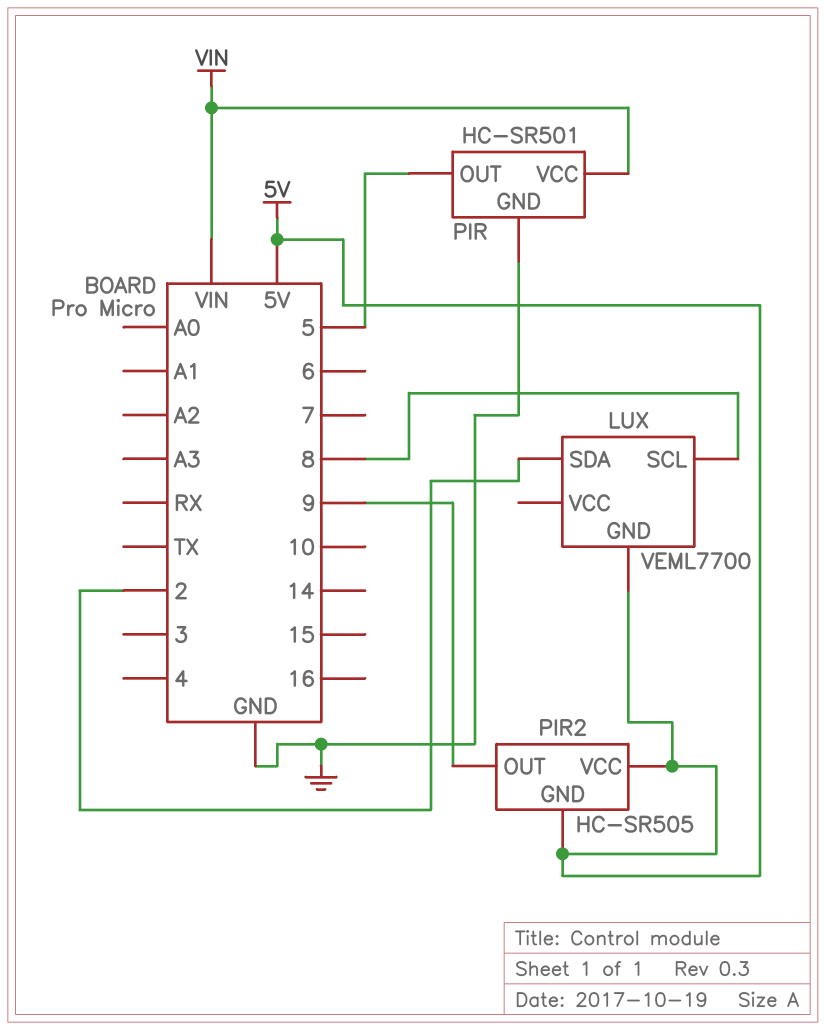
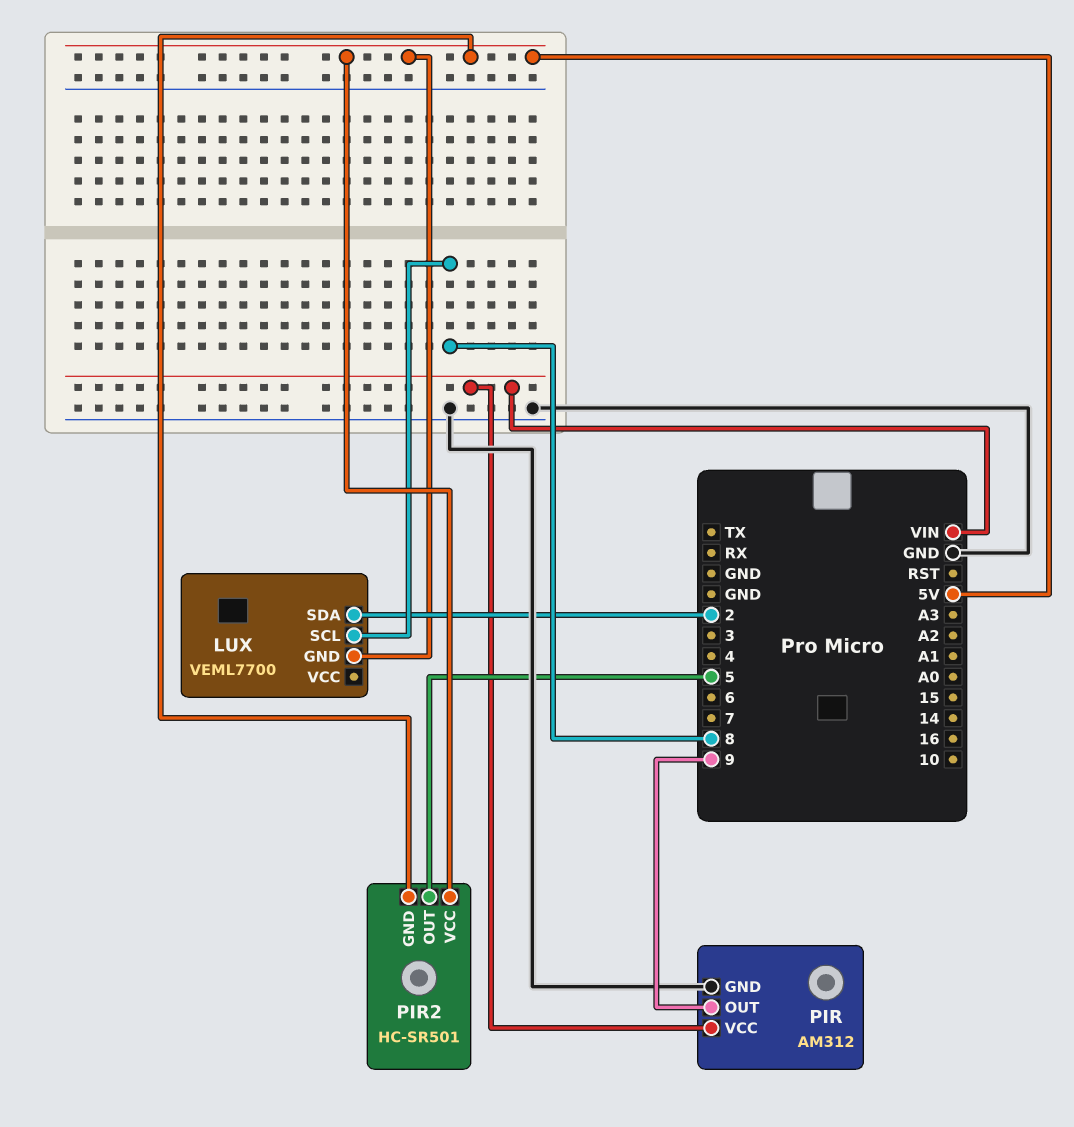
PIR: HC-SR501 -> AM312
PIR pin OUT: 5 -> 9
PIR2: HC-SR505 -> HC-SR501
PIR2 pin OUT: 9 -> 5

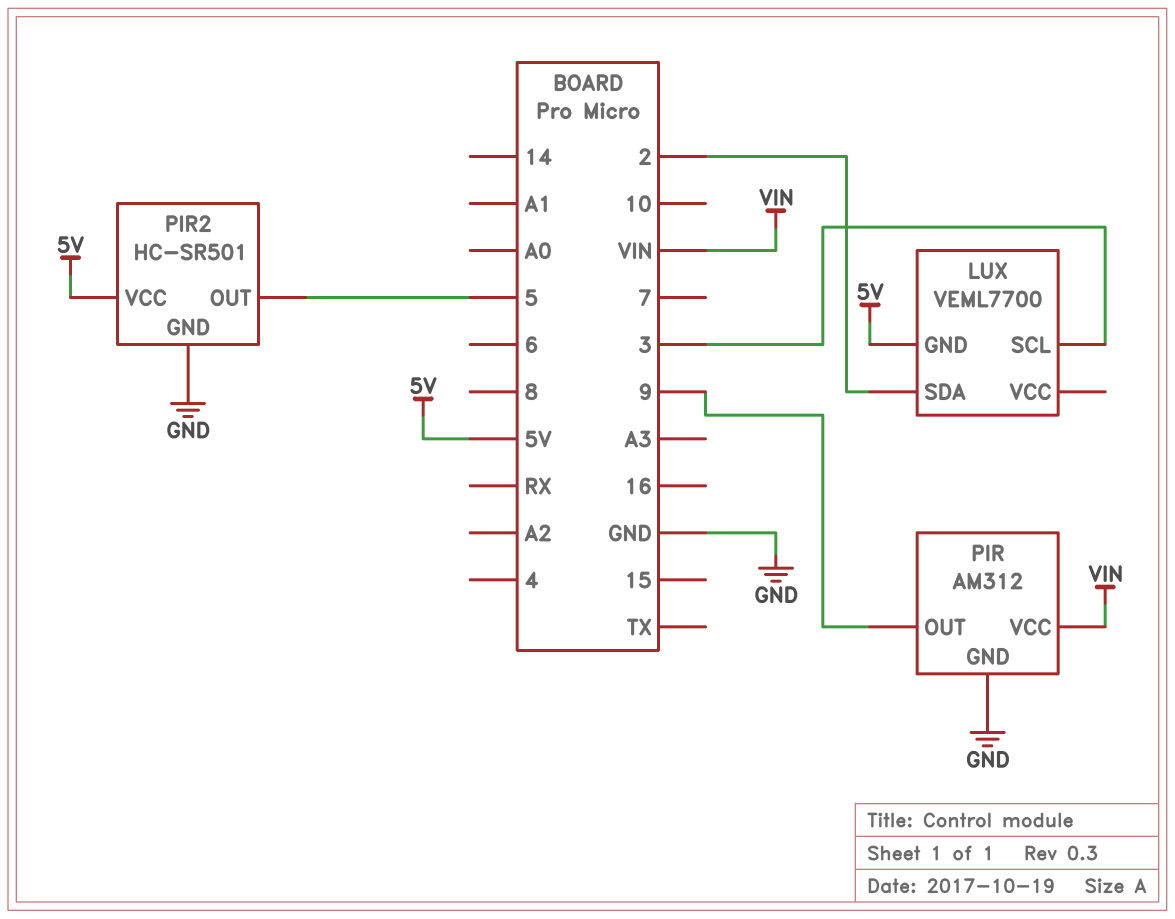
LUX pin SCL: 8 -> 3
PIR2 pin GND: 5V -> GND

